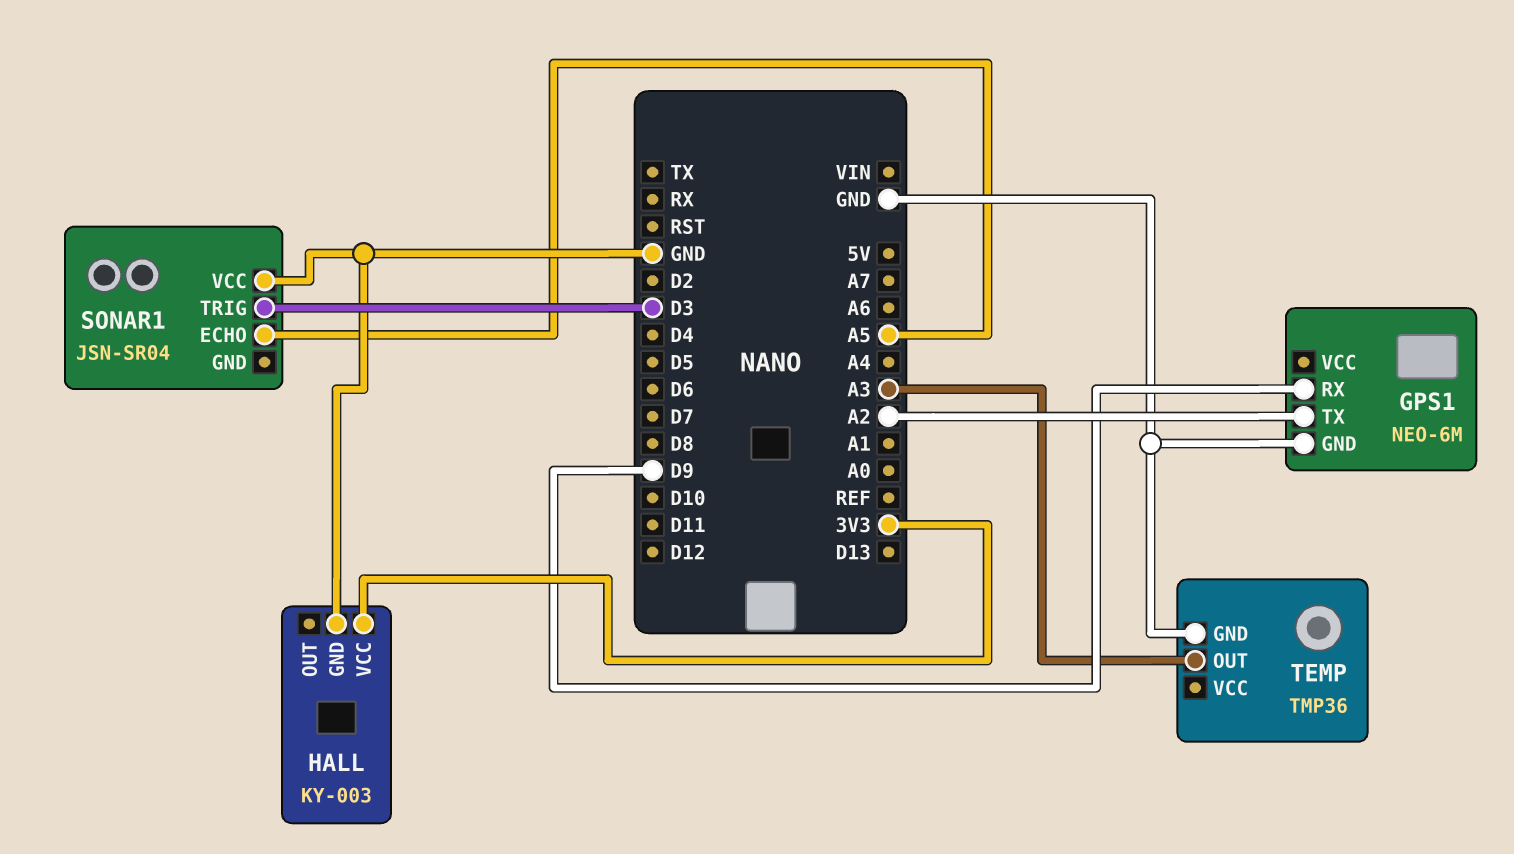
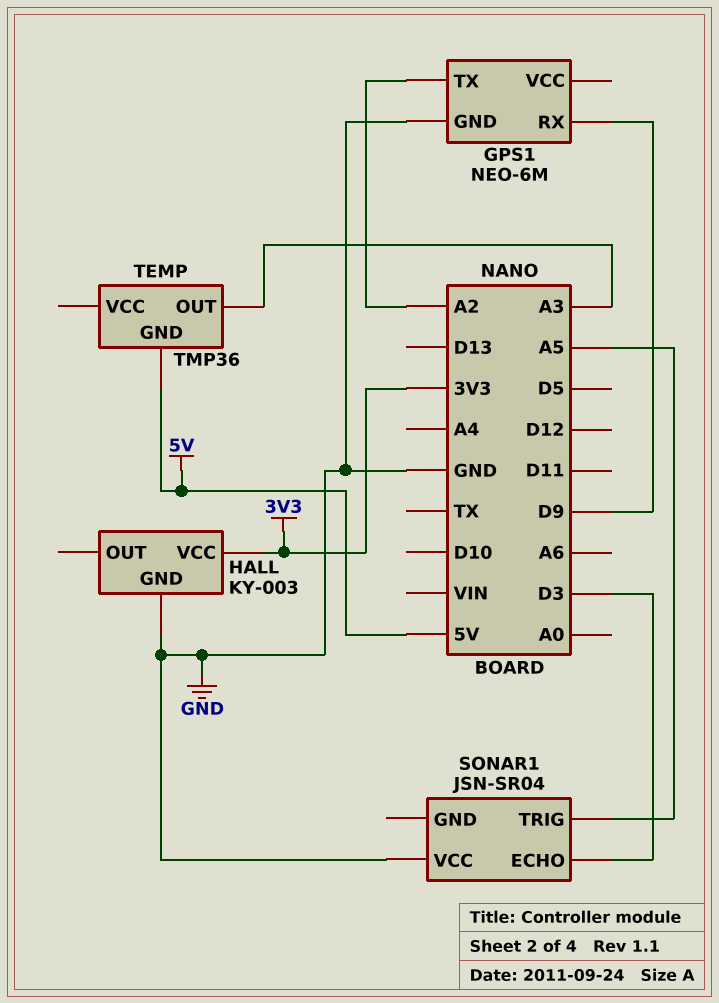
SONAR1 pin ECHO: A5 -> D3
SONAR1 pin TRIG: D3 -> A5
TEMP pin GND: GND -> 5V

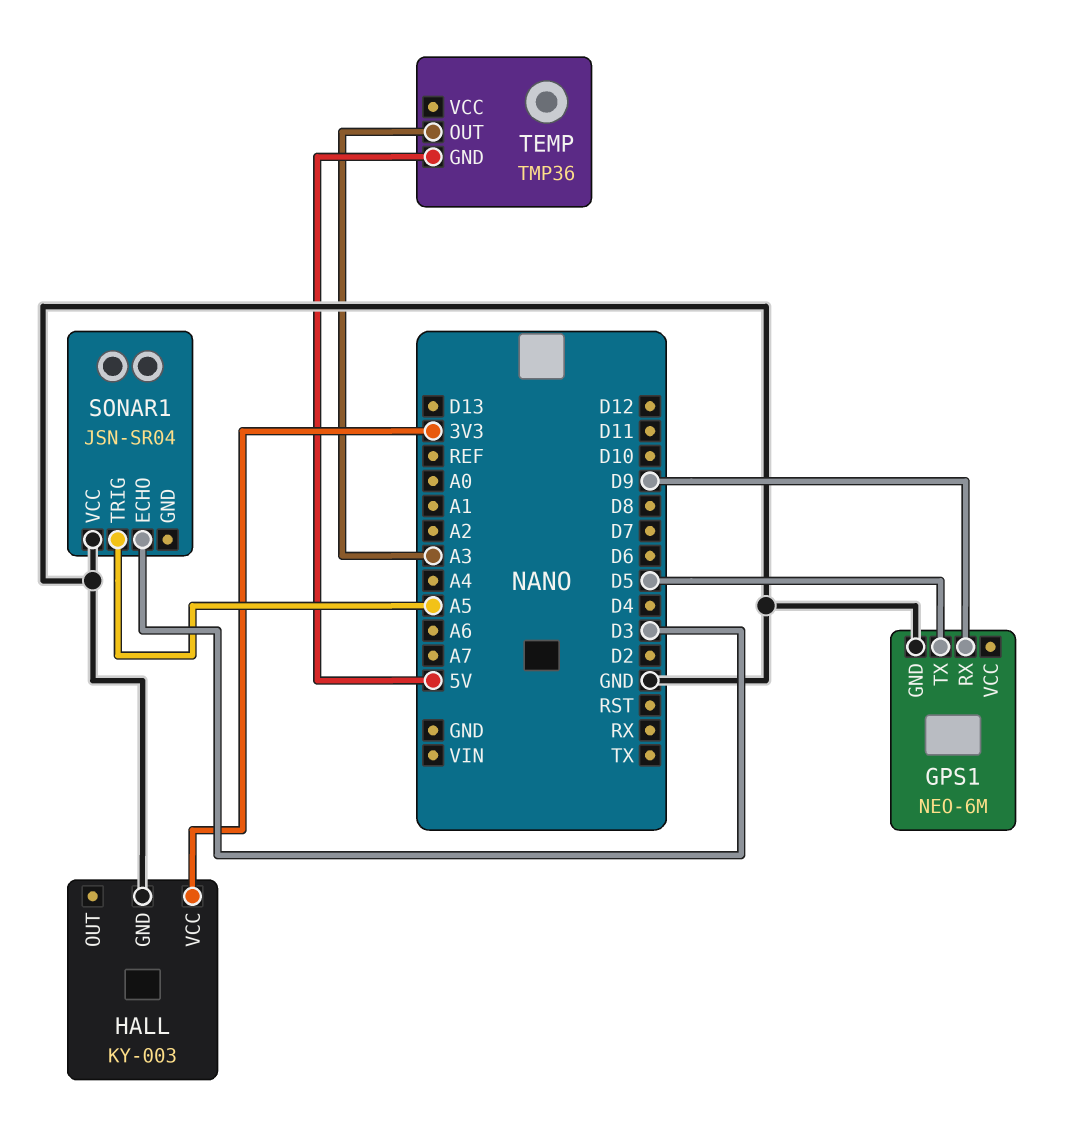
GPS1 pin TX: A2 -> D5

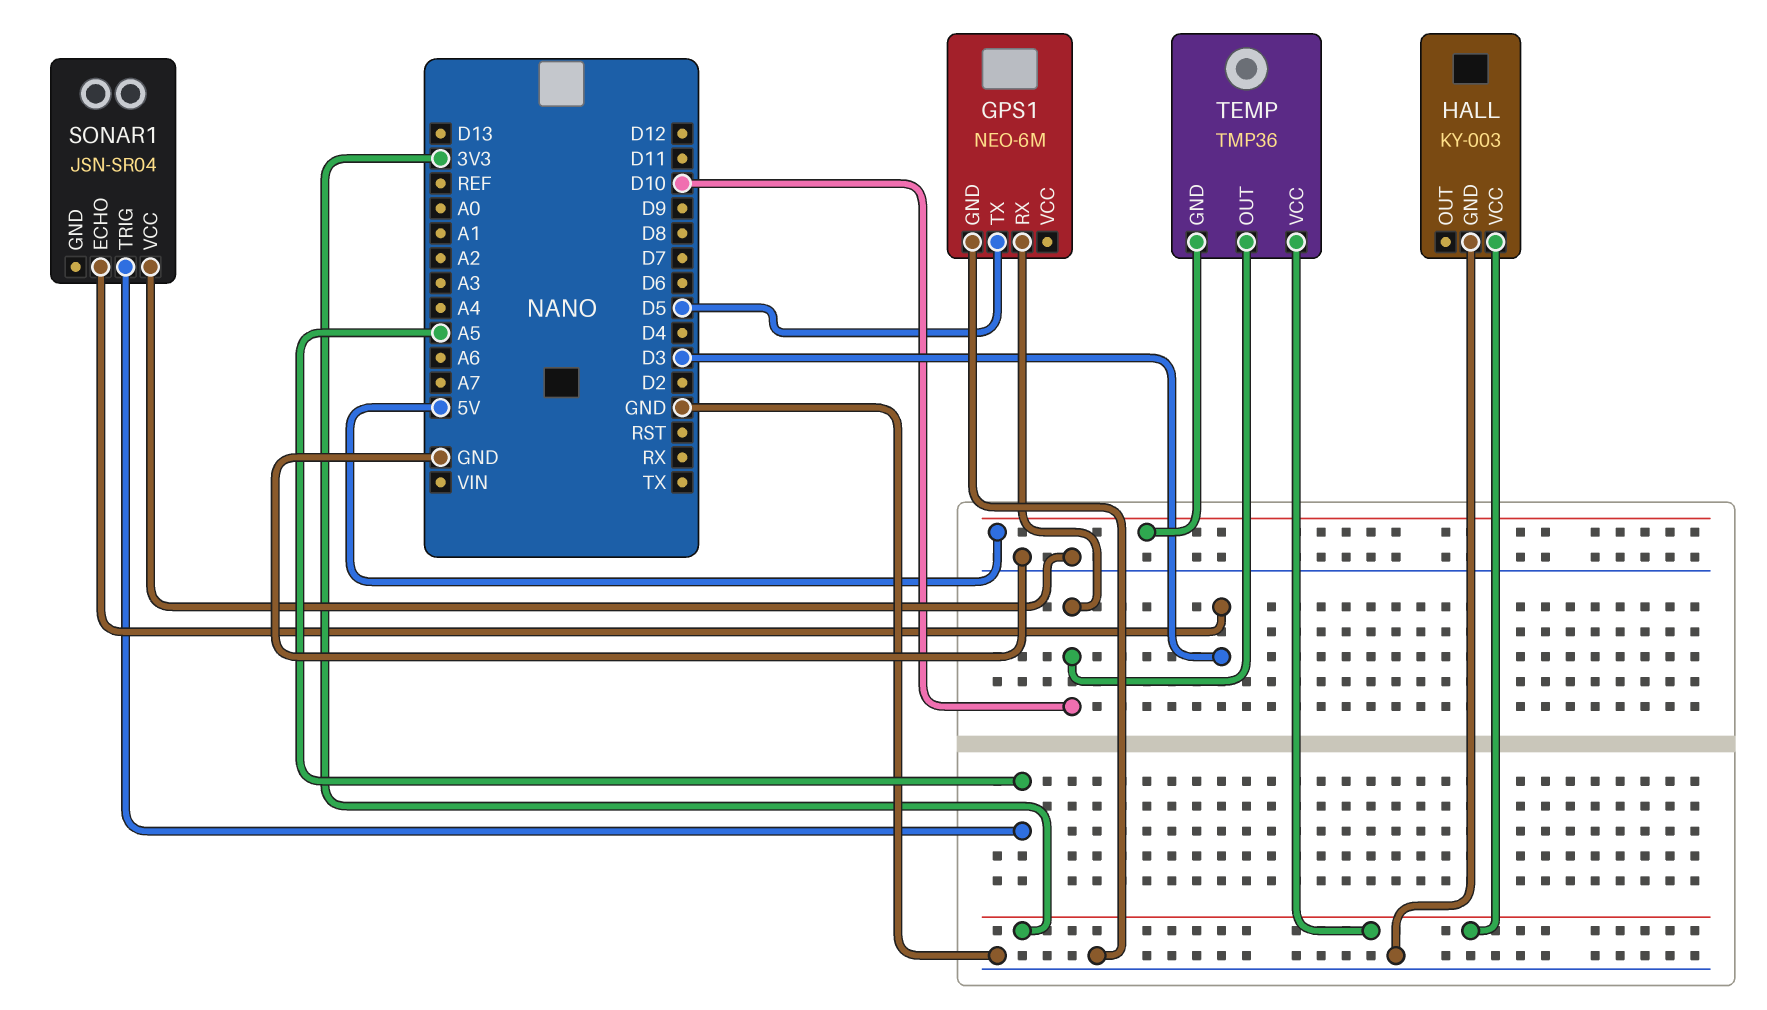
GPS1 pin RX: D9 -> D10
TEMP pin OUT: A3 -> D10
TEMP pin VCC: none -> 3V3

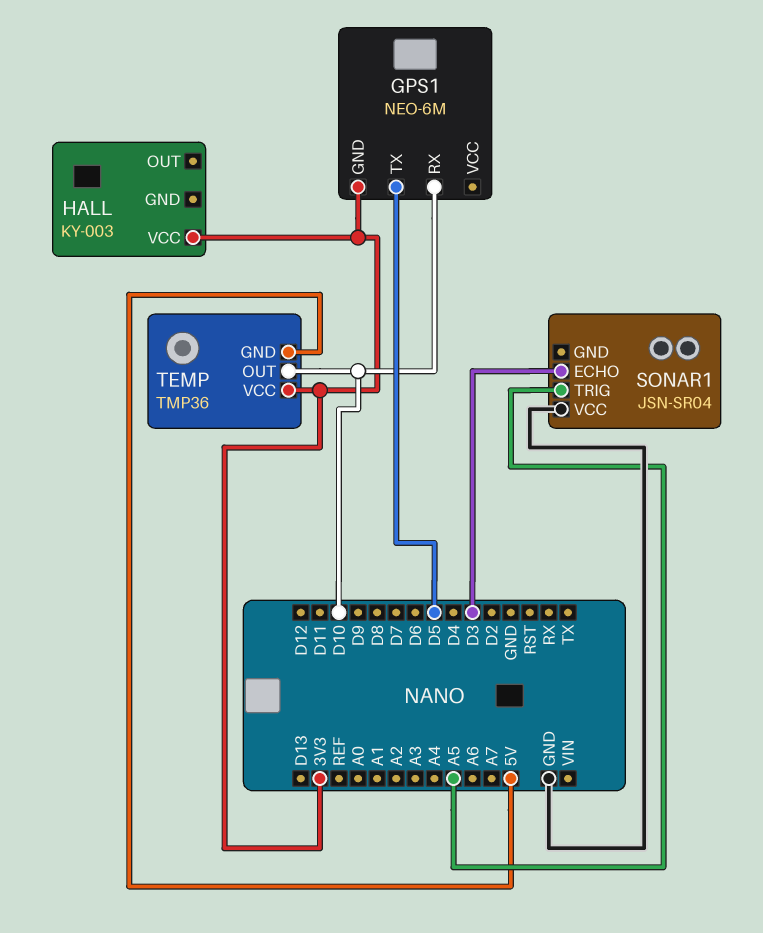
GPS1 pin GND: GND -> 3V3
HALL pin GND: GND -> none

